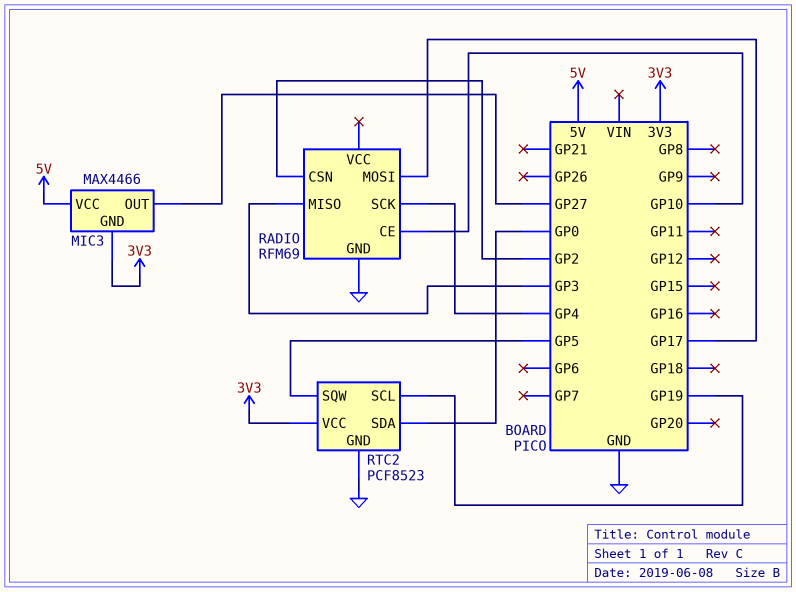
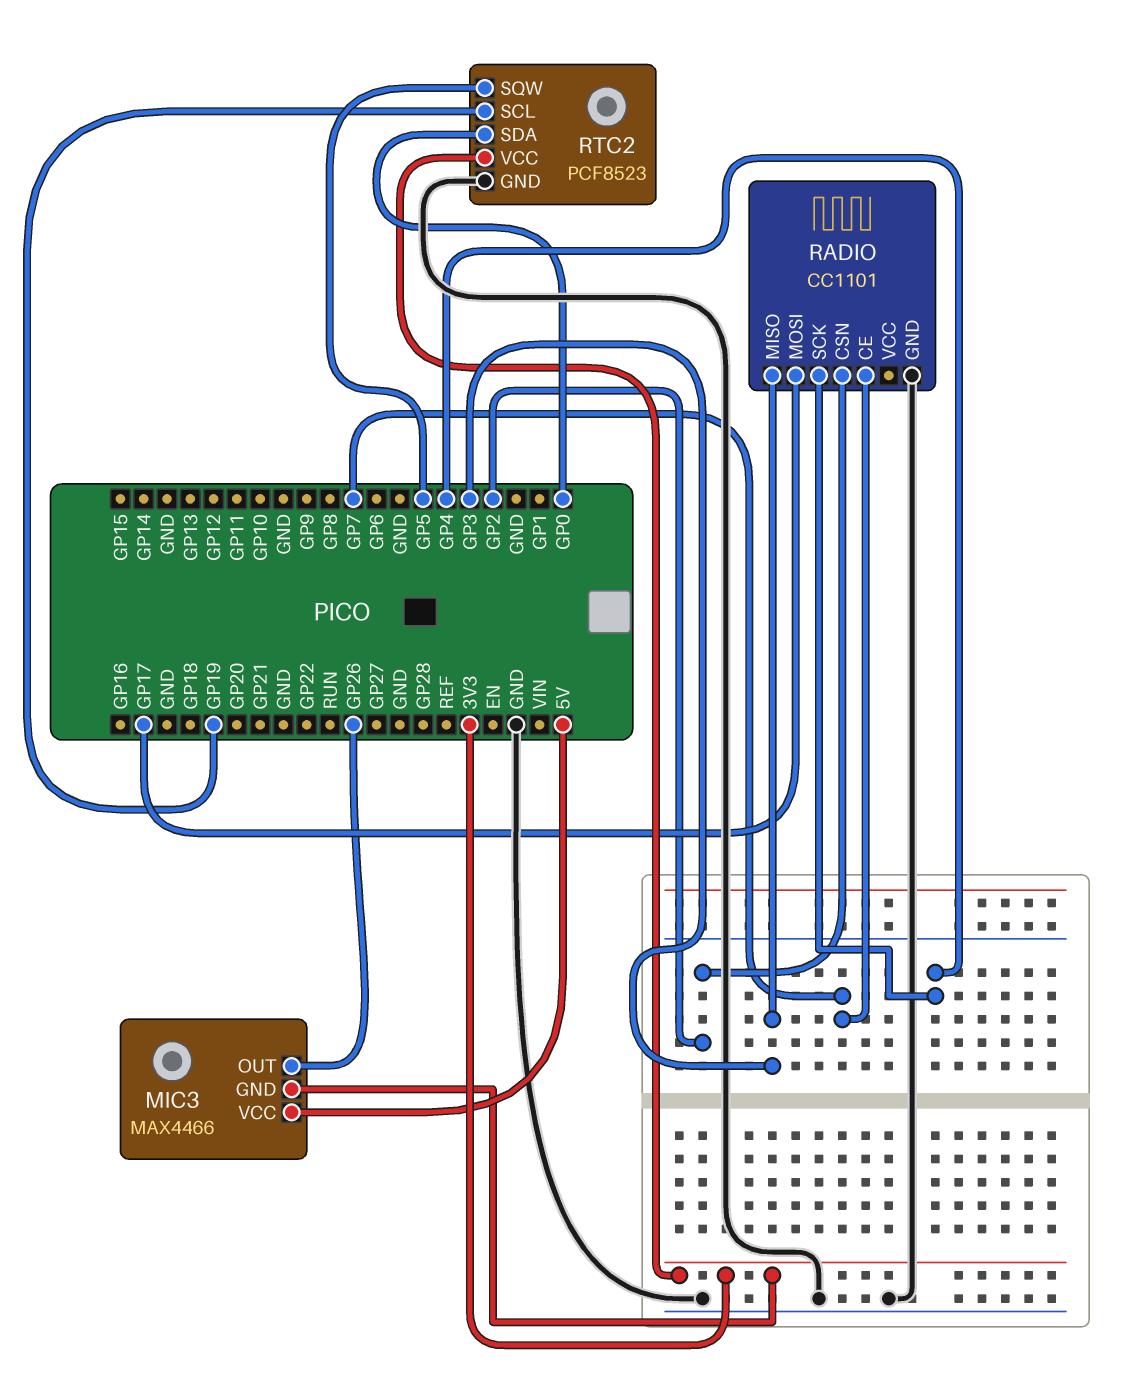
MIC3 pin OUT: GP27 -> GP26
RADIO: RFM69 -> CC1101
RADIO pin CE: GP10 -> GP7

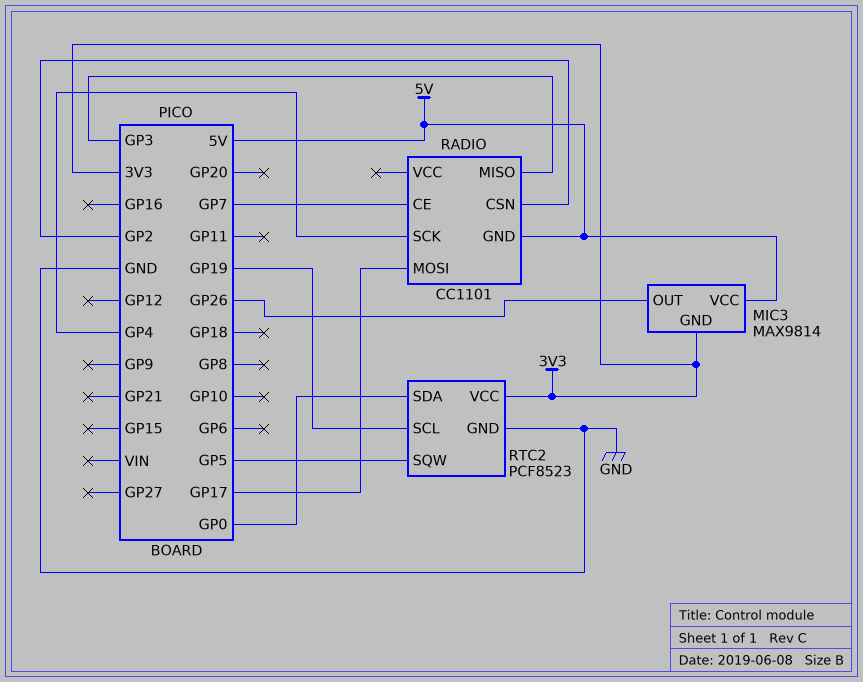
MIC3: MAX4466 -> MAX9814
RADIO pin GND: GND -> 5V

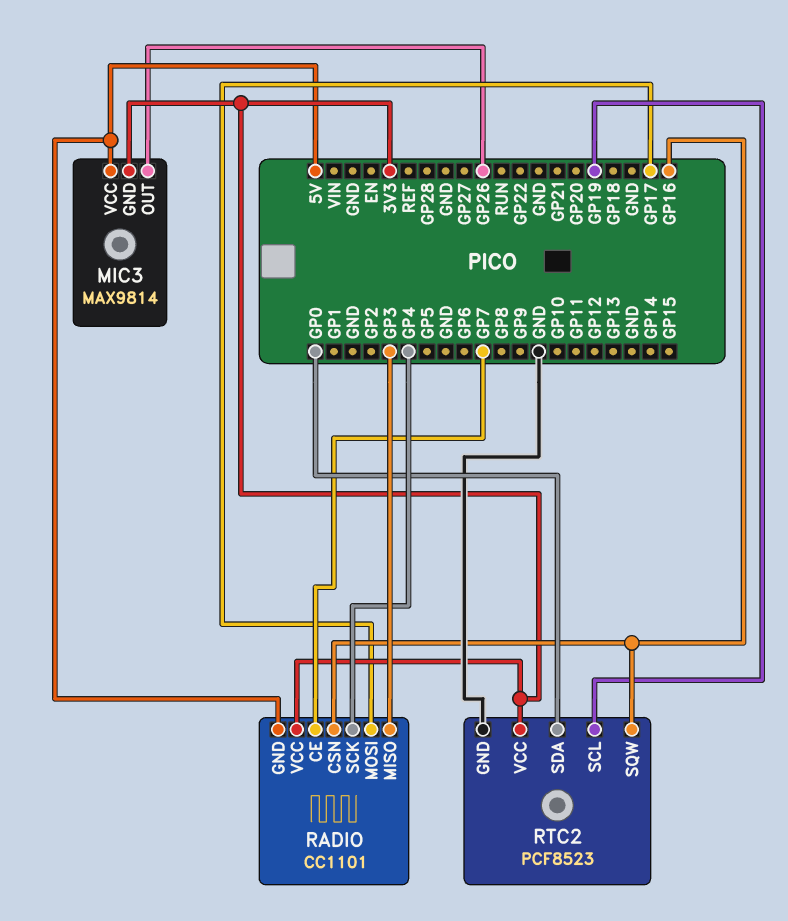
RADIO pin CSN: GP2 -> GP16
RADIO pin VCC: none -> 3V3
RTC2 pin SQW: GP5 -> GP16

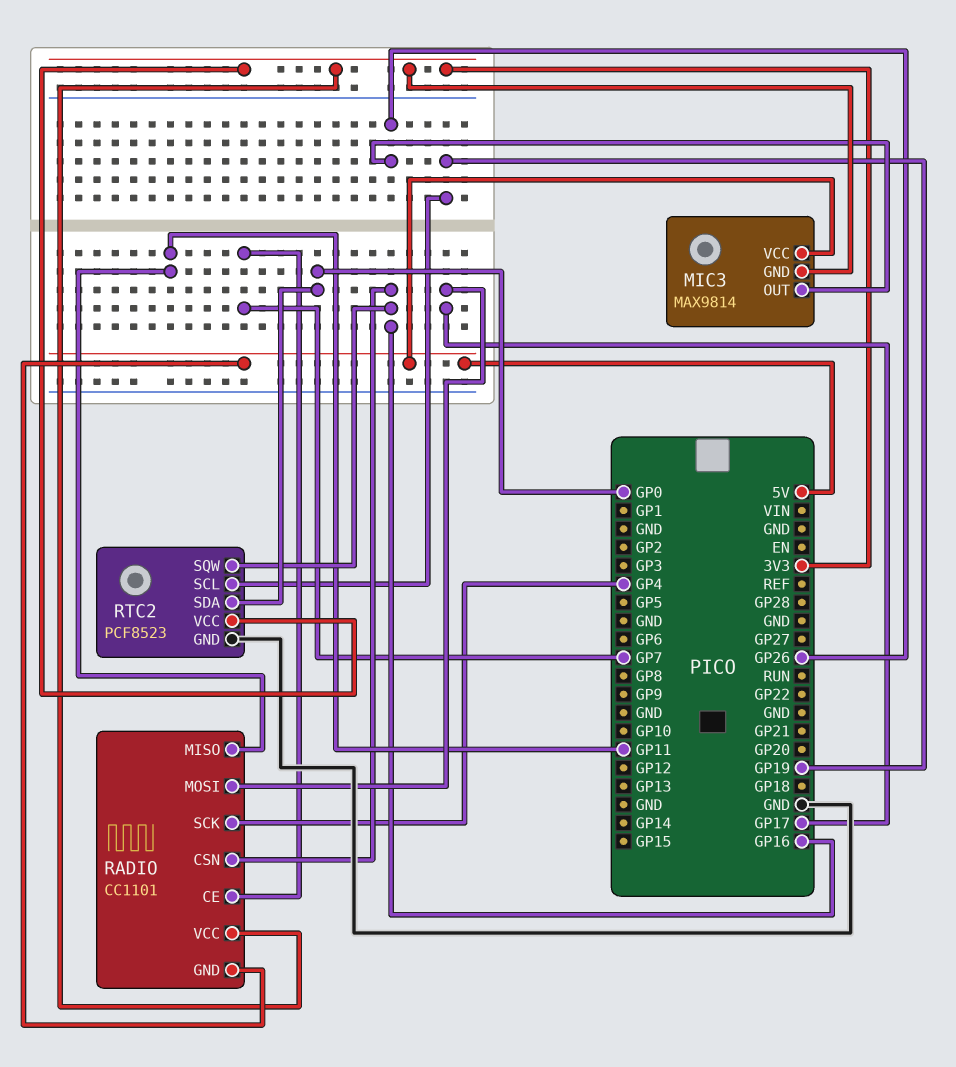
RADIO pin MISO: GP3 -> GP11

